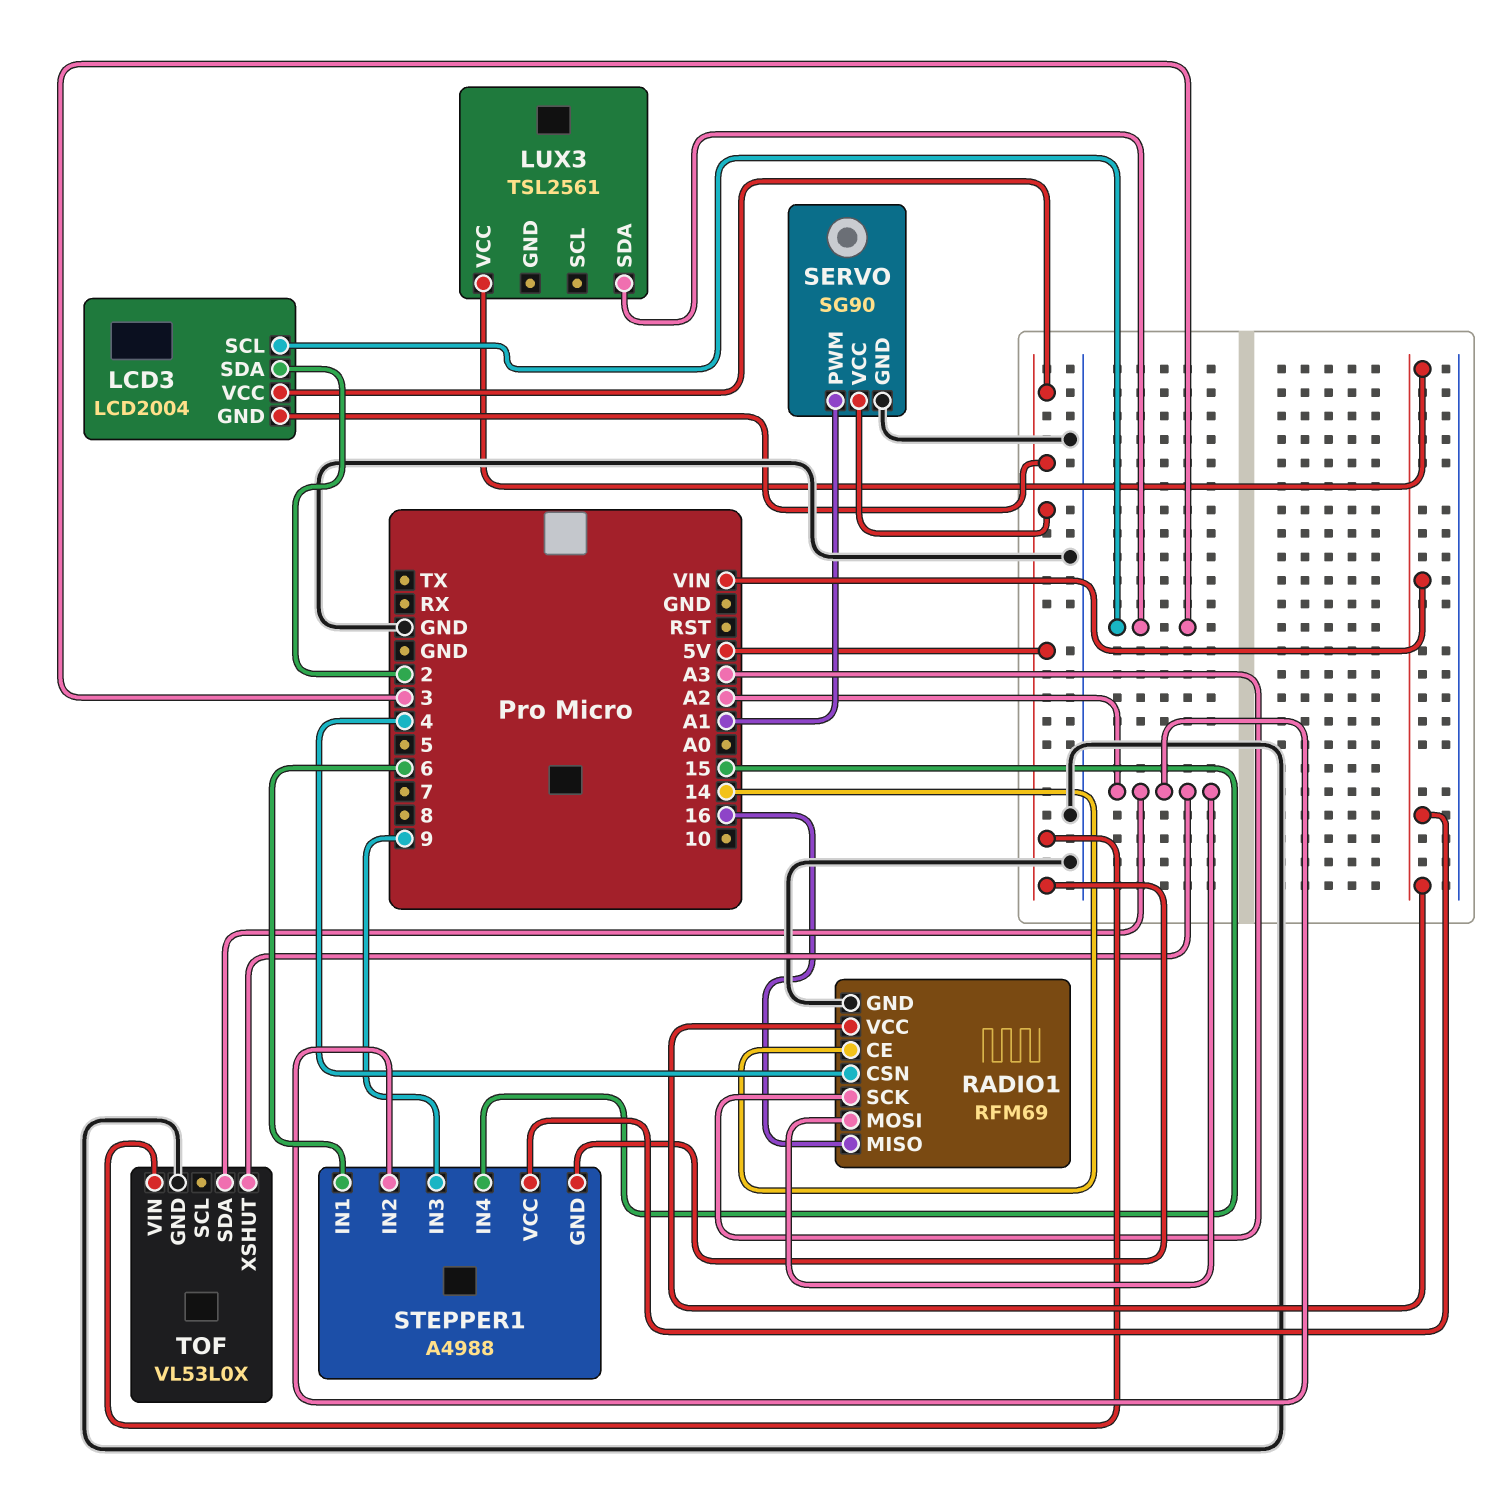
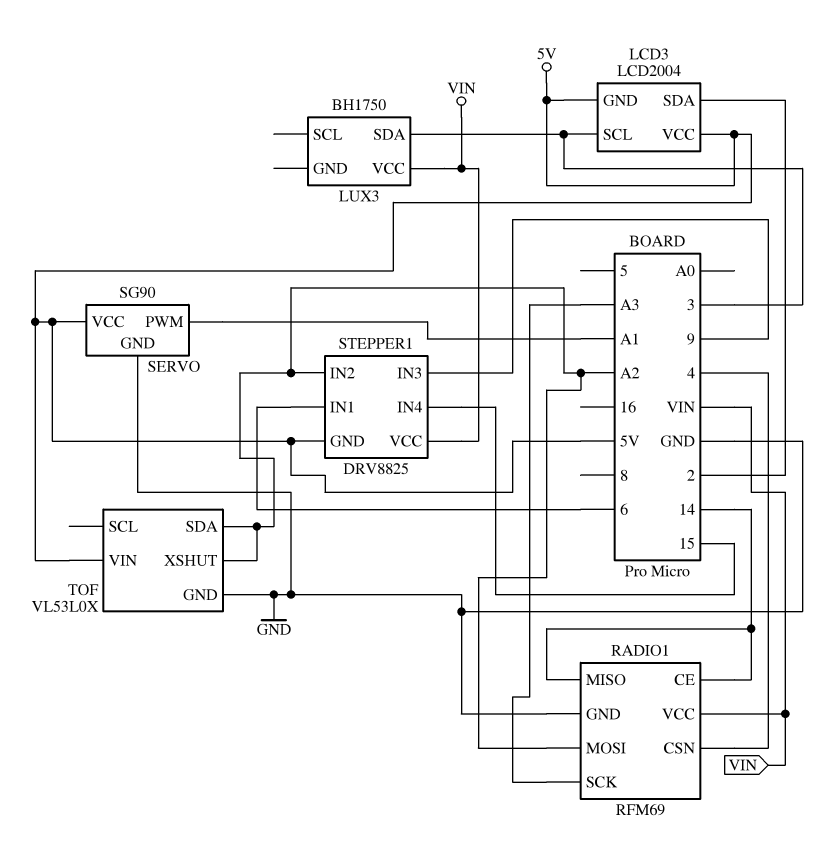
LUX3: TSL2561 -> BH1750
RADIO1 pin MISO: 16 -> 14
STEPPER1: A4988 -> DRV8825

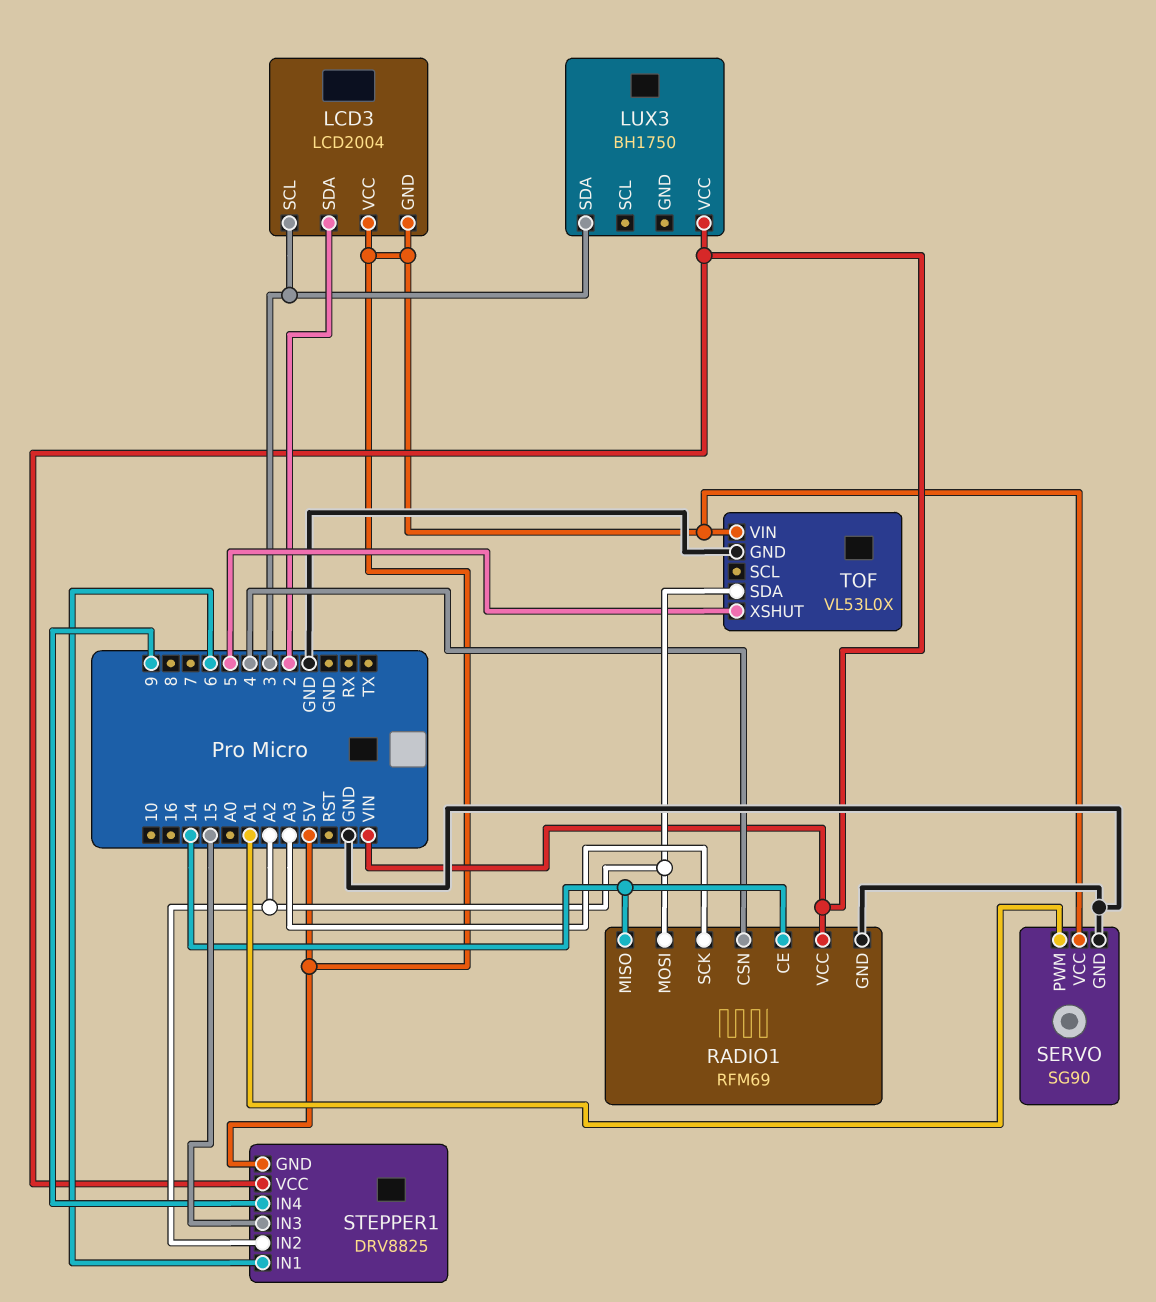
STEPPER1 pin IN3: 9 -> 15
STEPPER1 pin IN4: 15 -> 9
TOF pin XSHUT: A2 -> 5

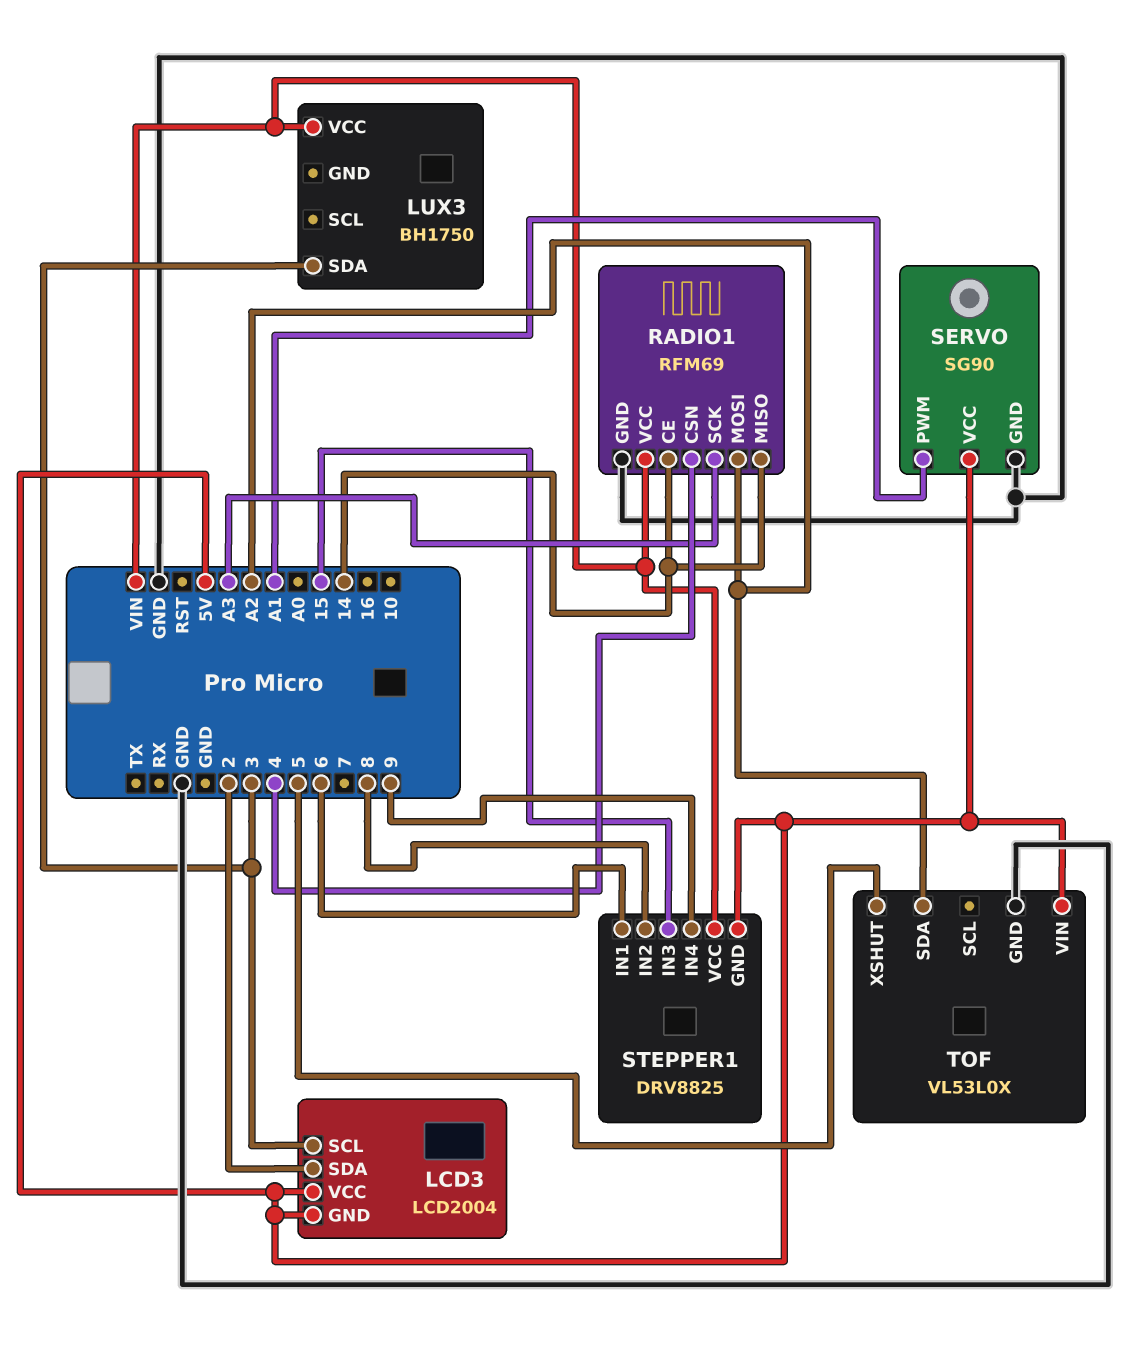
STEPPER1 pin IN2: A2 -> 8

